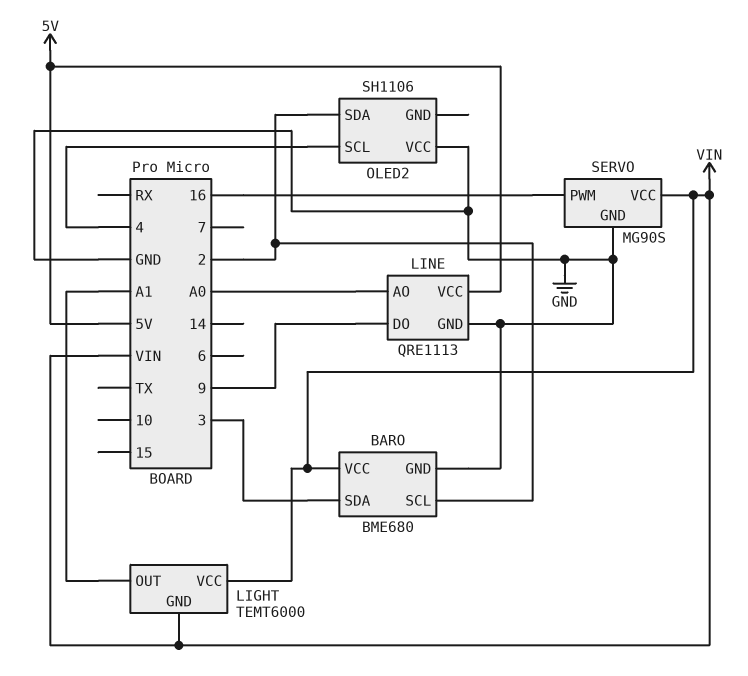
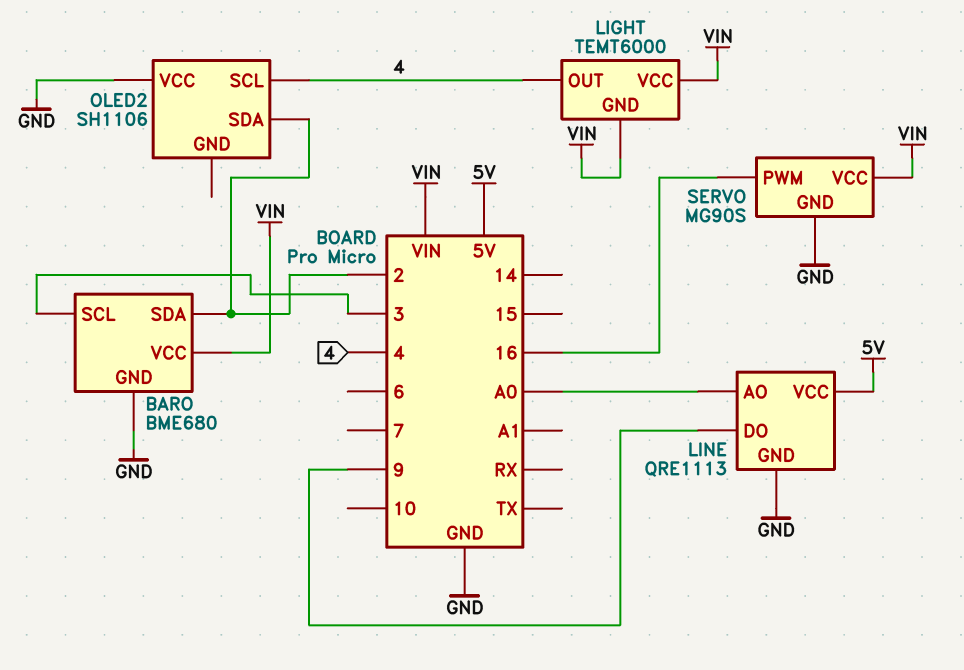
BARO pin SCL: 2 -> 3
BARO pin SDA: 3 -> 2
LIGHT pin OUT: A1 -> 4

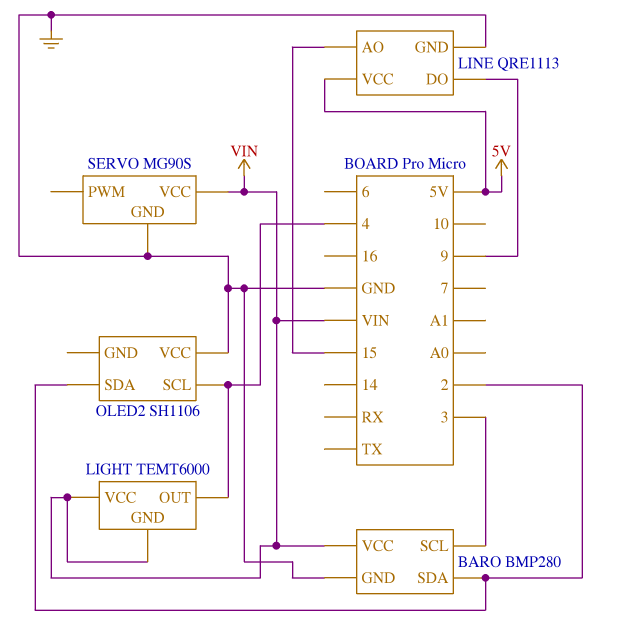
BARO: BME680 -> BMP280
LINE pin AO: A0 -> 15
SERVO pin PWM: 16 -> none

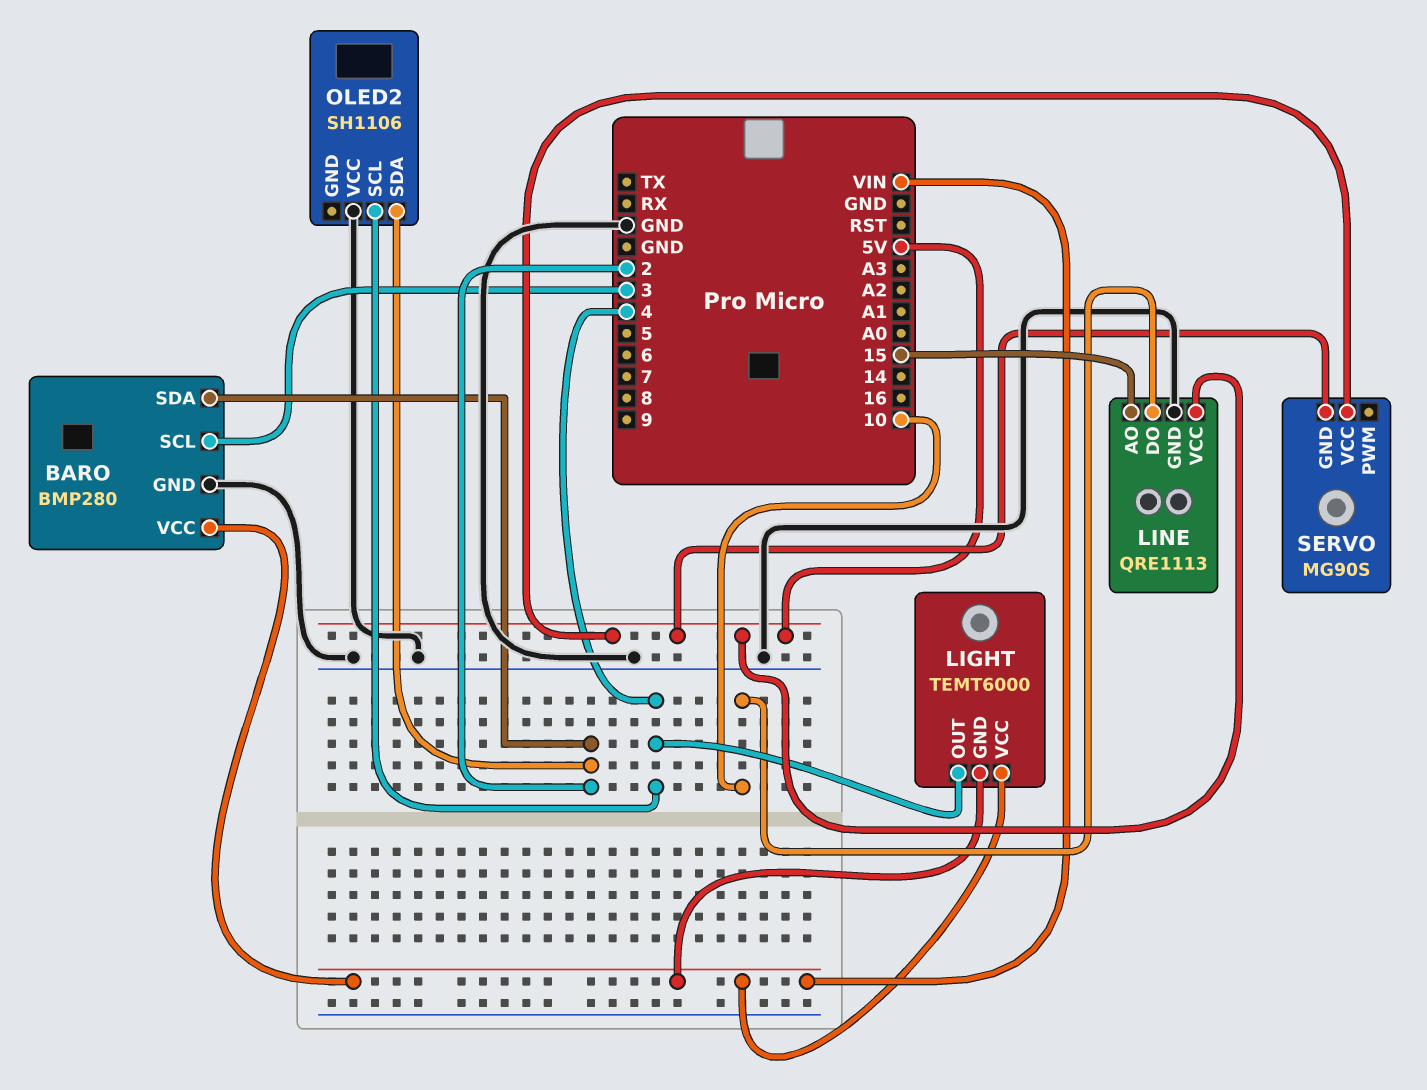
LINE pin DO: 9 -> 10
SERVO pin GND: GND -> 5V
SERVO pin VCC: VIN -> 5V

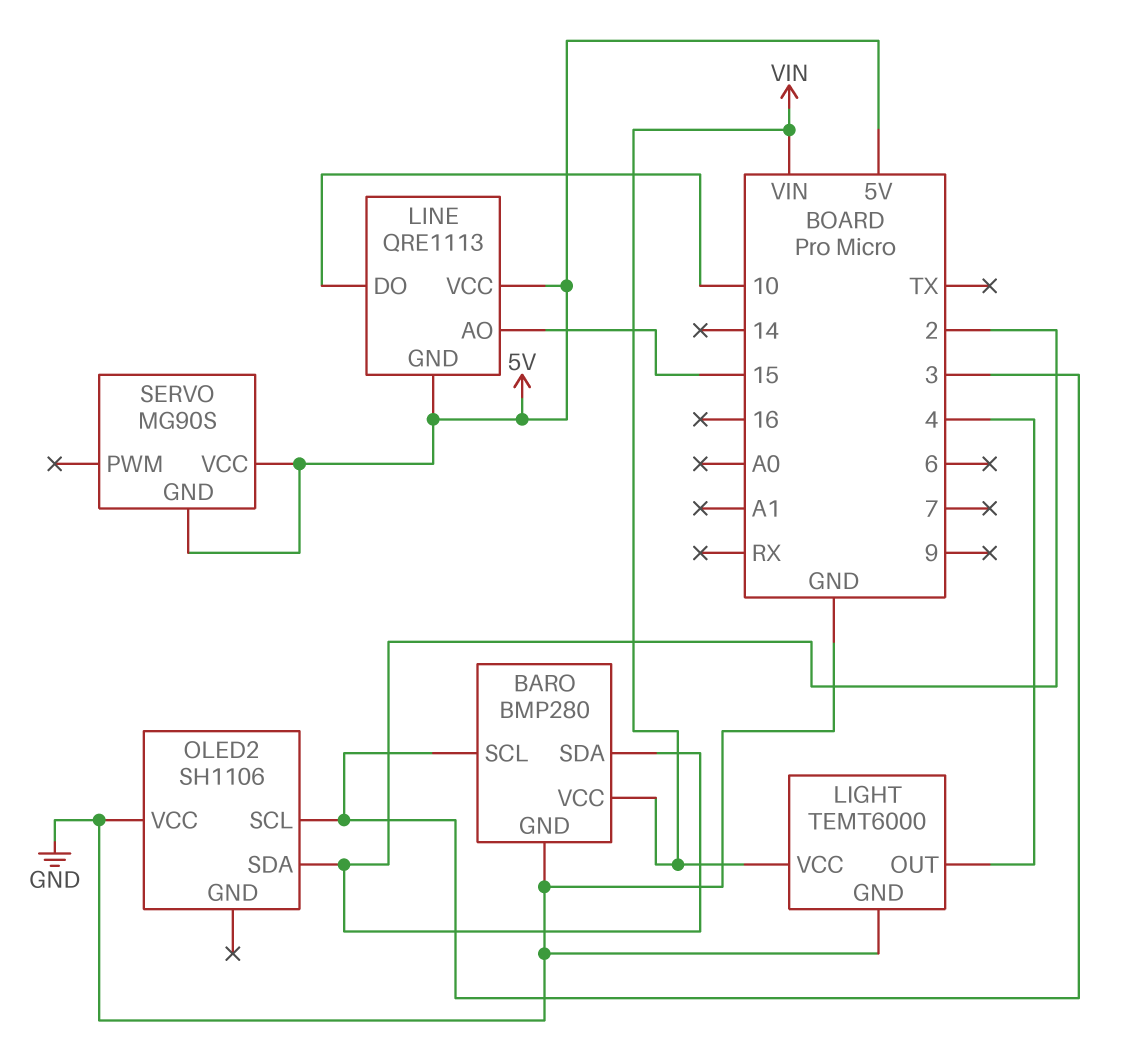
LIGHT pin GND: VIN -> GND
LINE pin GND: GND -> 5V
OLED2 pin SCL: 4 -> 3

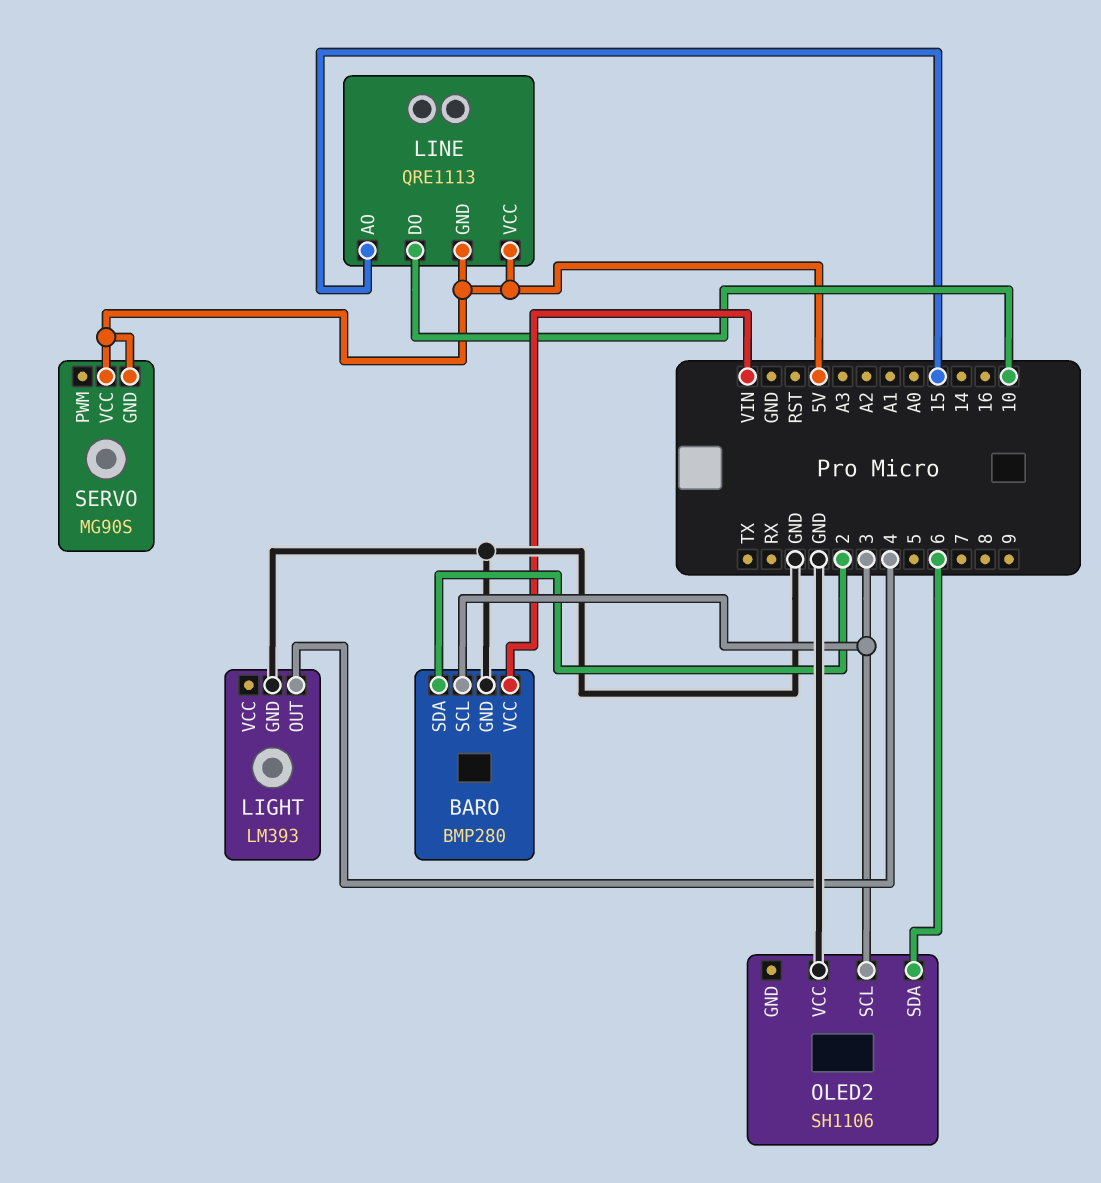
LIGHT: TEMT6000 -> LM393
LIGHT pin VCC: VIN -> none
OLED2 pin SDA: 2 -> 6

